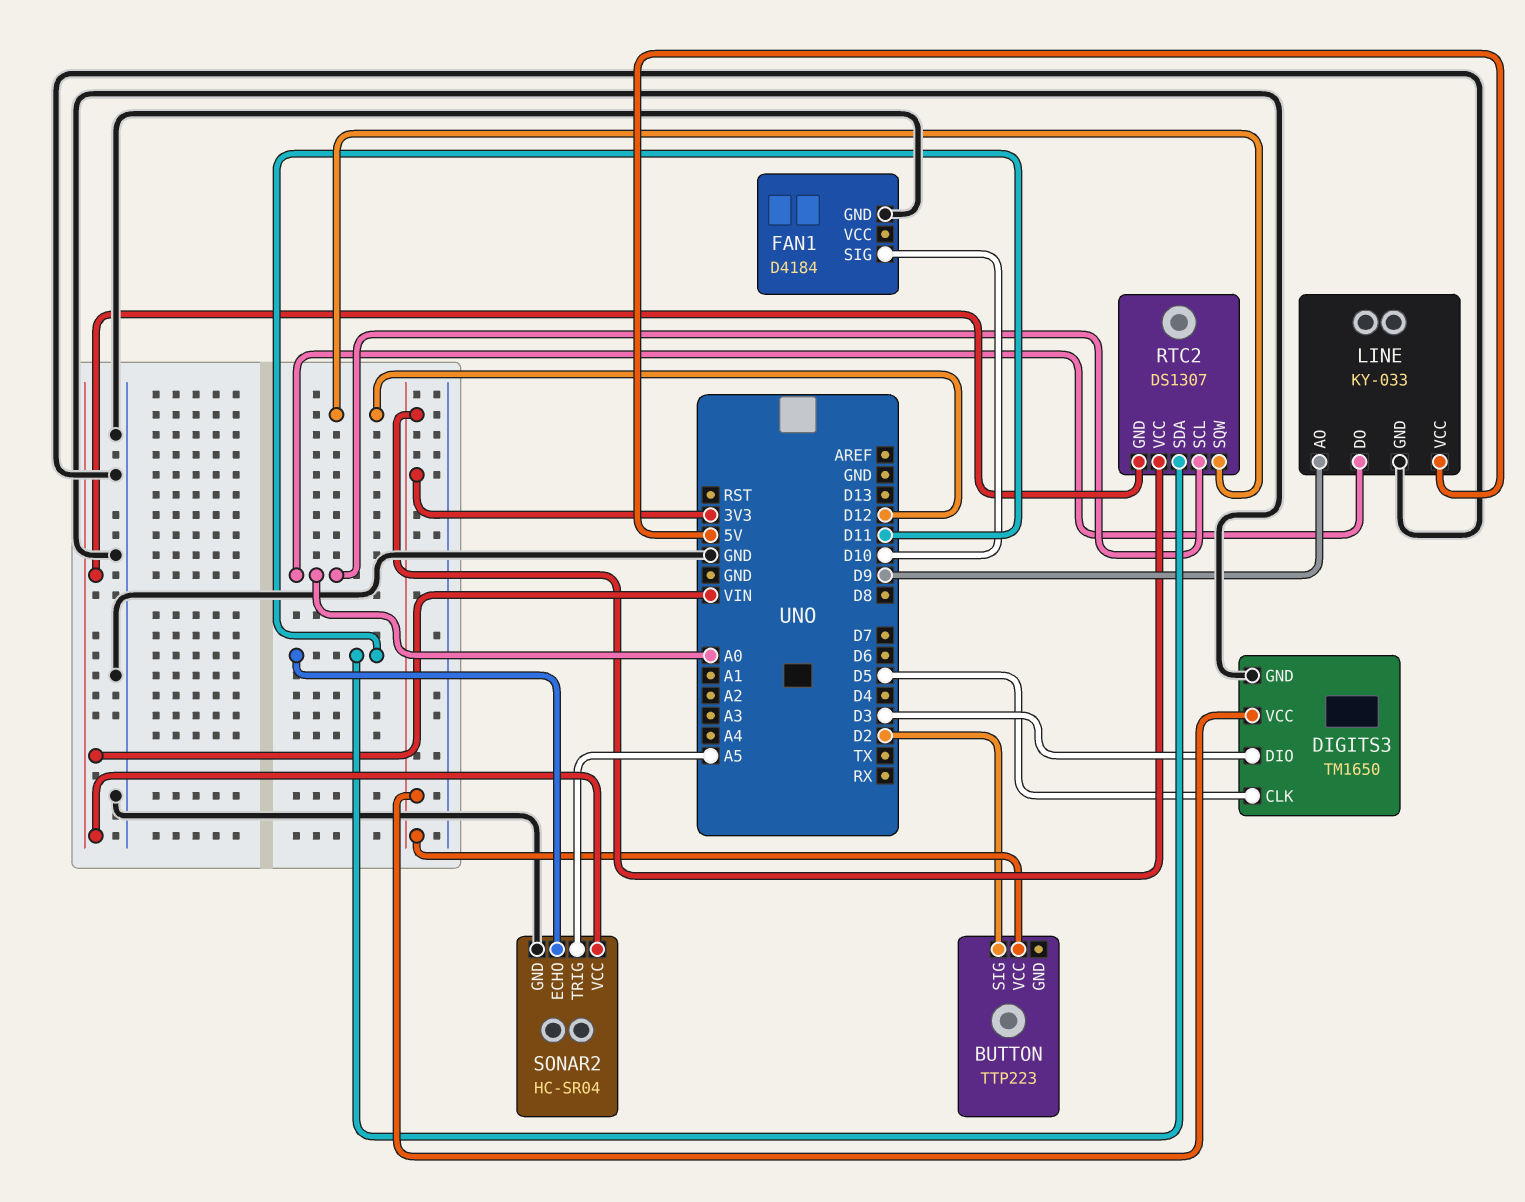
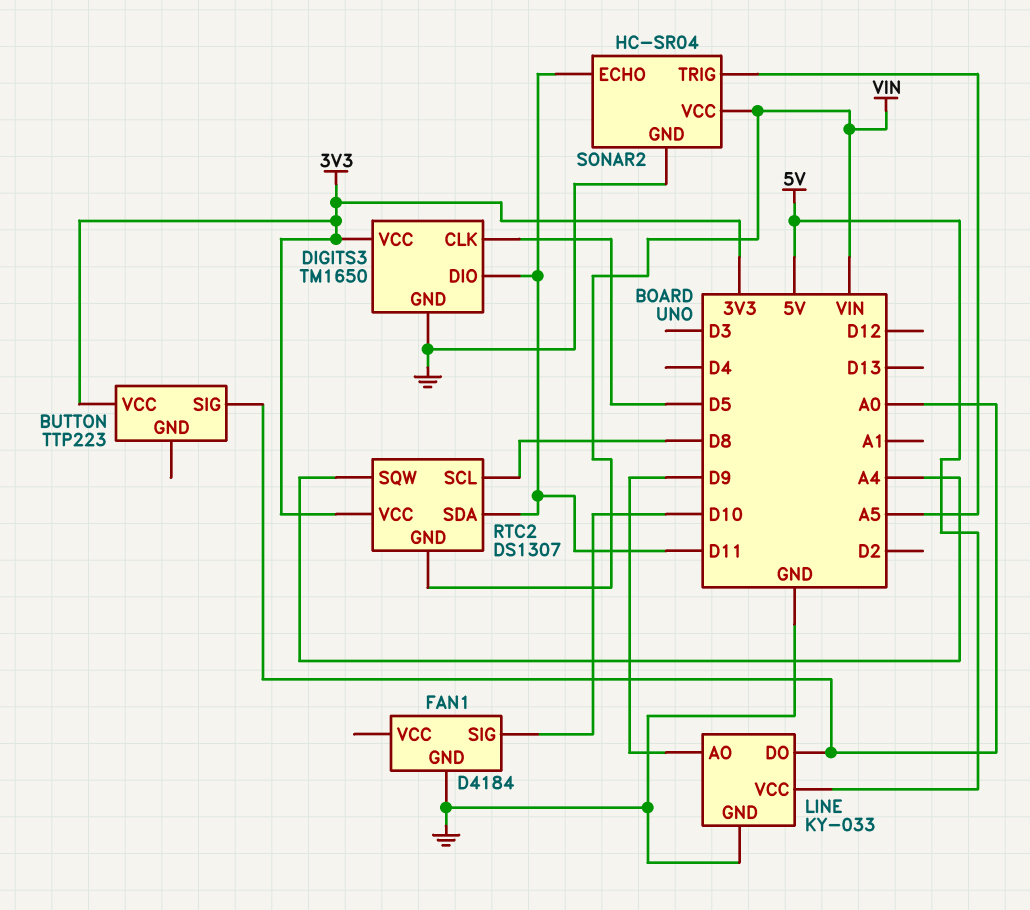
BUTTON pin SIG: D2 -> A0
DIGITS3 pin DIO: D3 -> D11
RTC2 pin SCL: A0 -> D8
RTC2 pin SQW: D12 -> A4

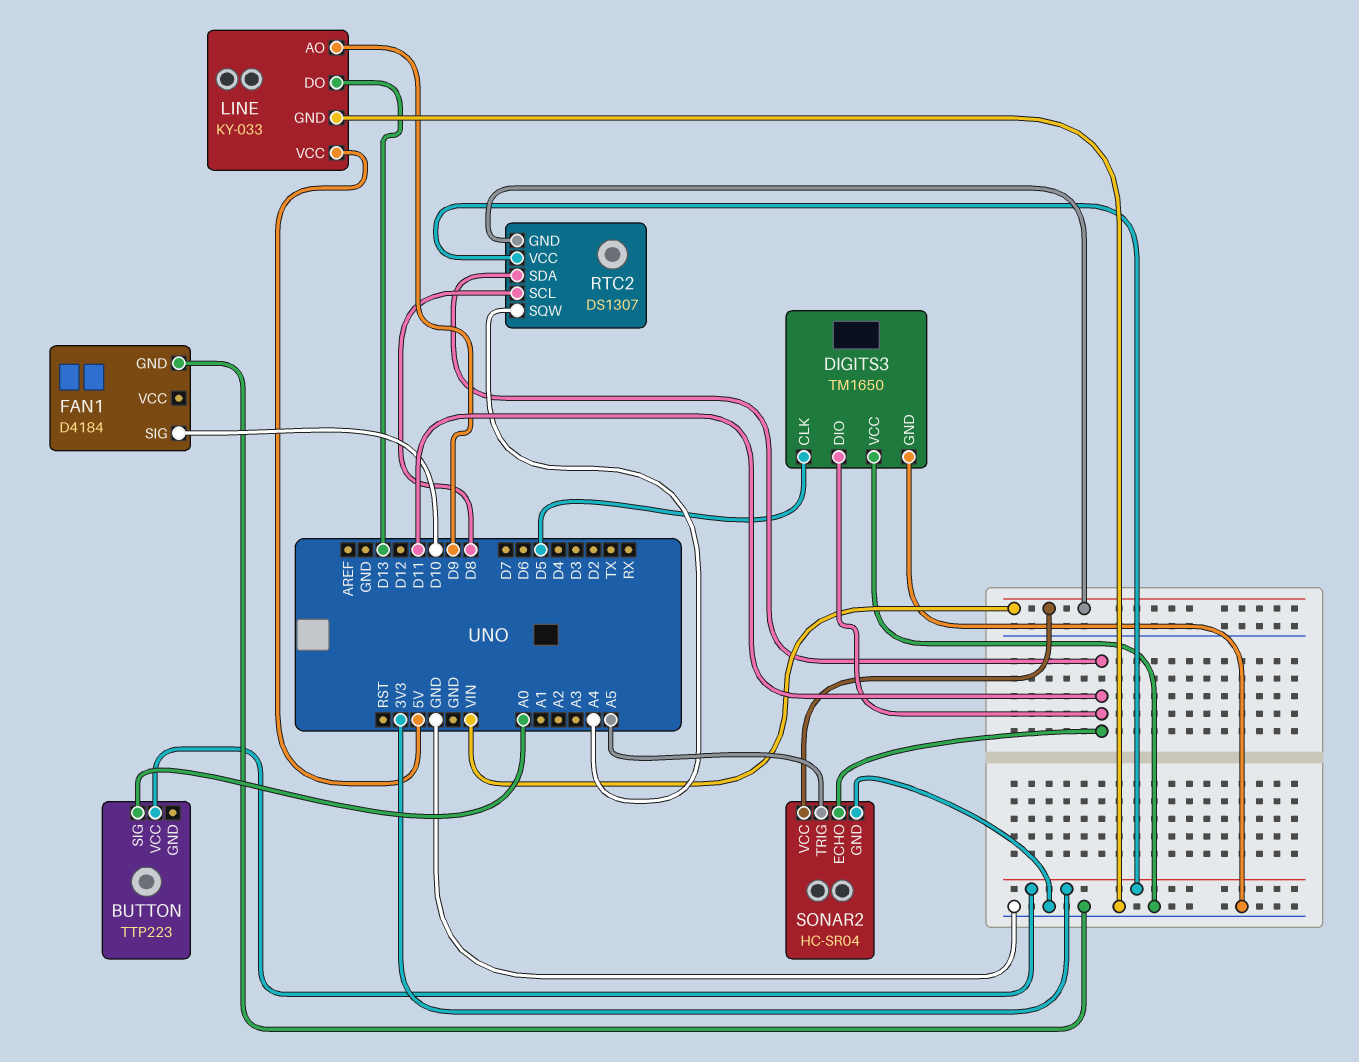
DIGITS3 pin VCC: 3V3 -> GND
LINE pin DO: A0 -> D13

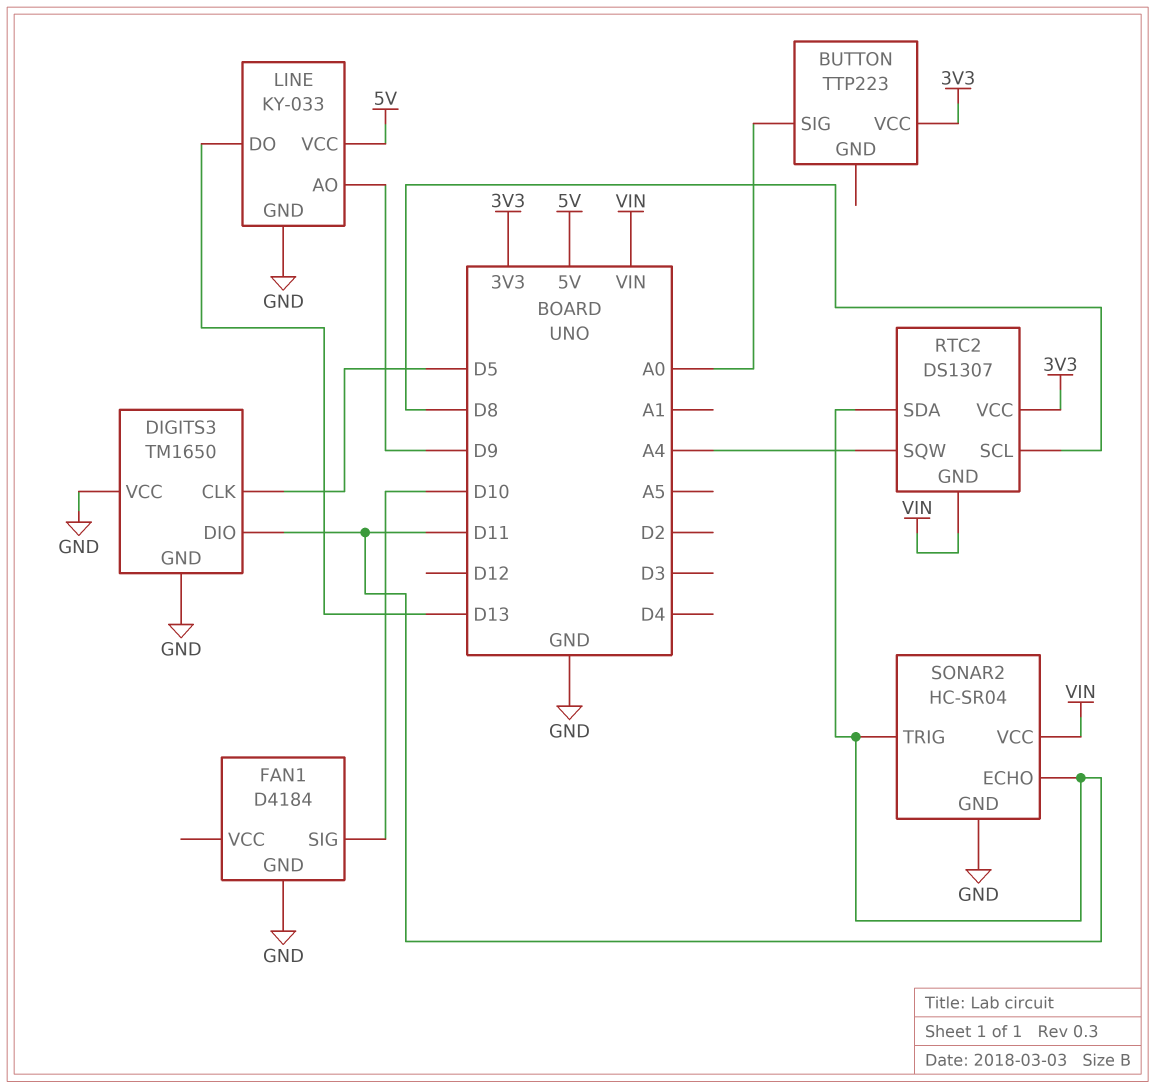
SONAR2 pin TRIG: A5 -> D11

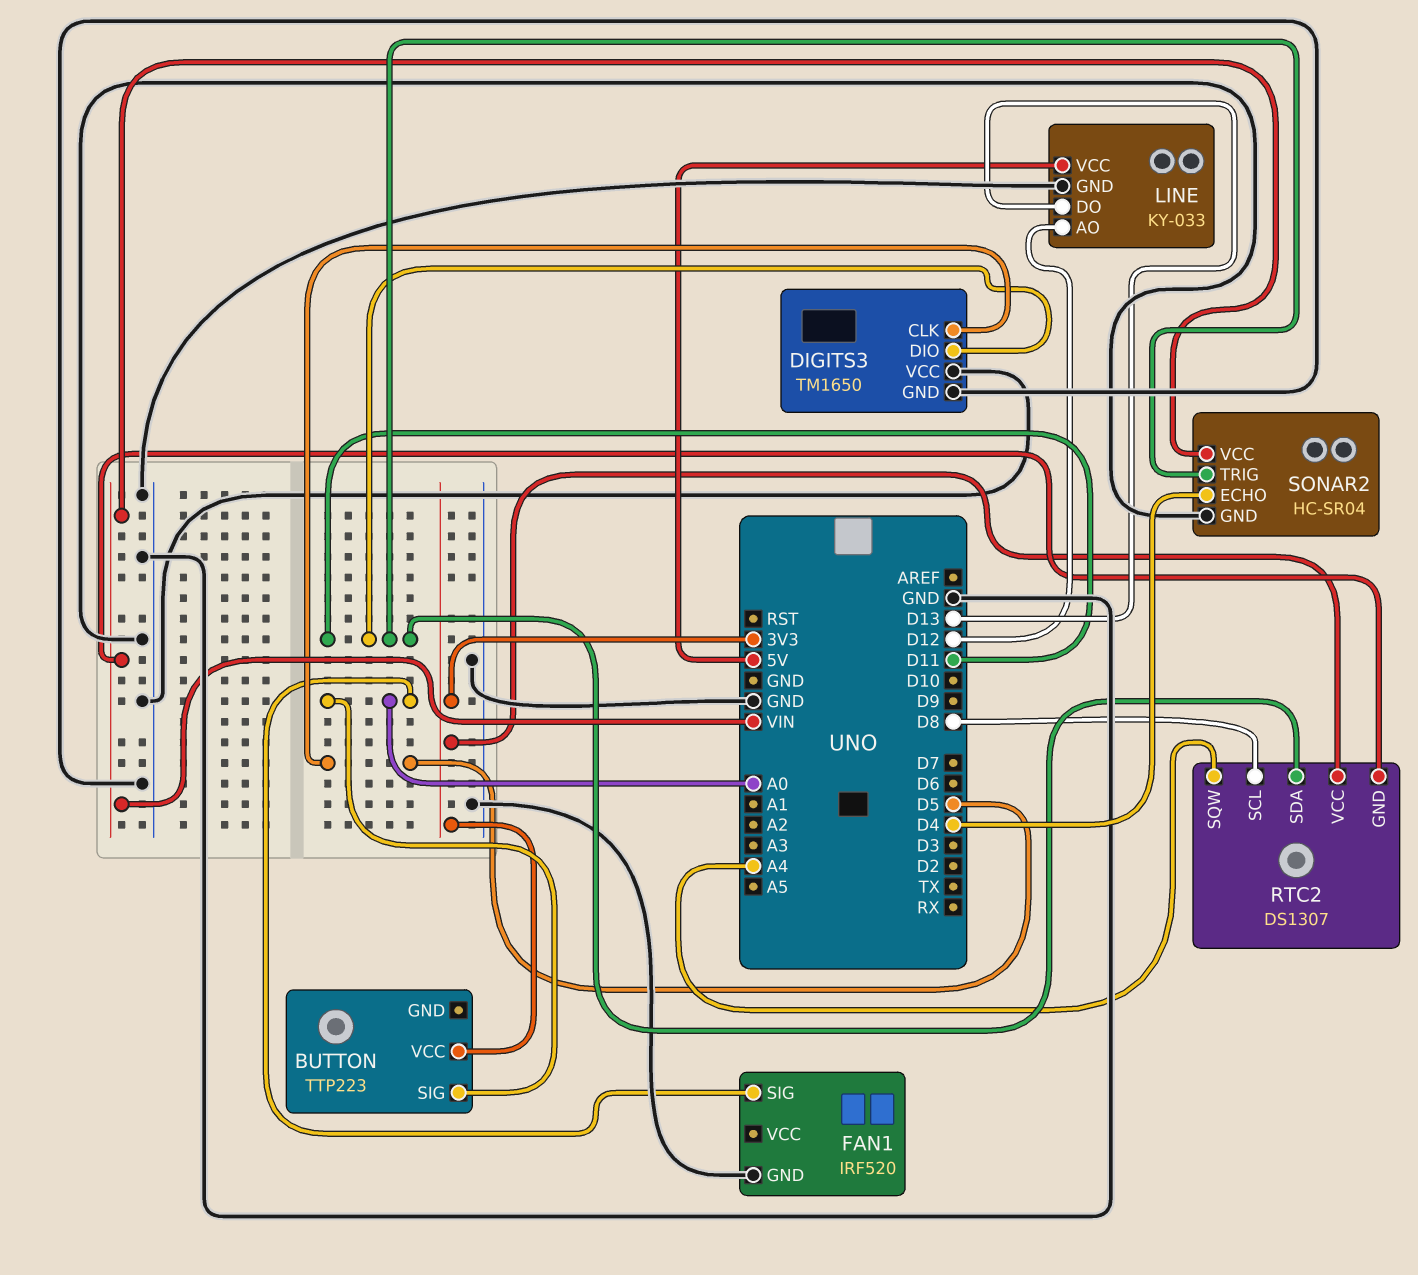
FAN1: D4184 -> IRF520
FAN1 pin SIG: D10 -> A0
LINE pin AO: D9 -> D12
SONAR2 pin ECHO: D11 -> D4

